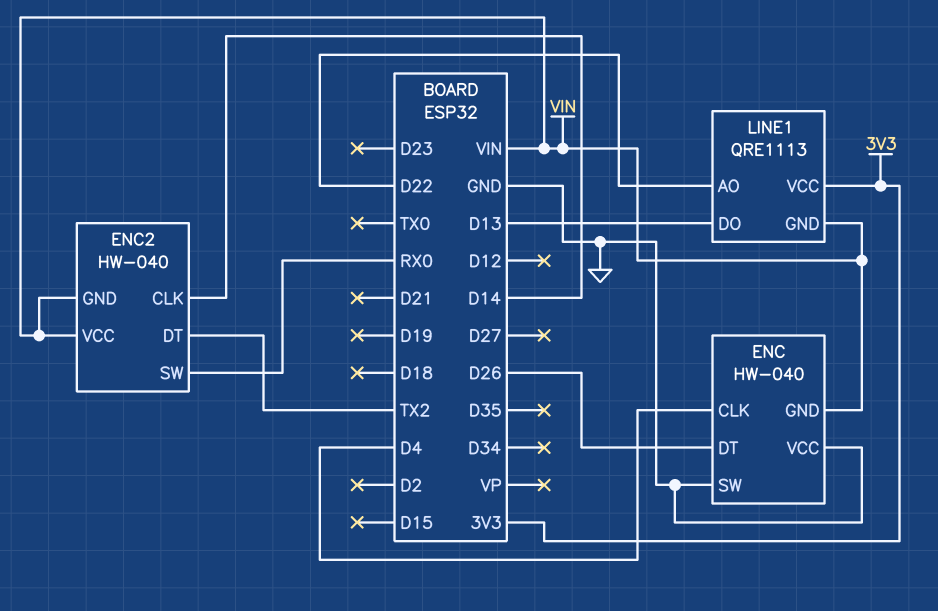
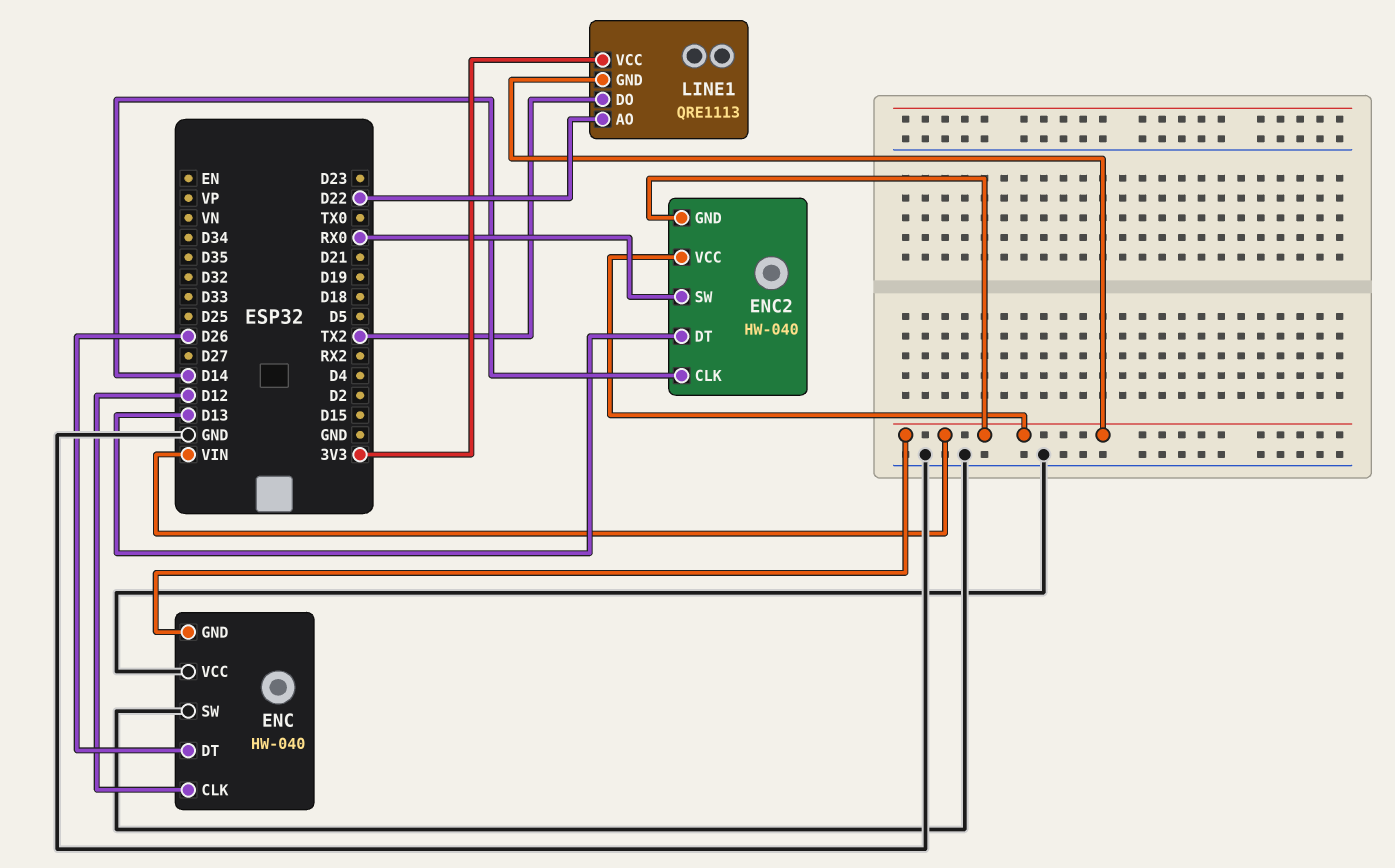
ENC pin CLK: D4 -> D12
ENC2 pin DT: TX2 -> D13
LINE1 pin DO: D13 -> TX2

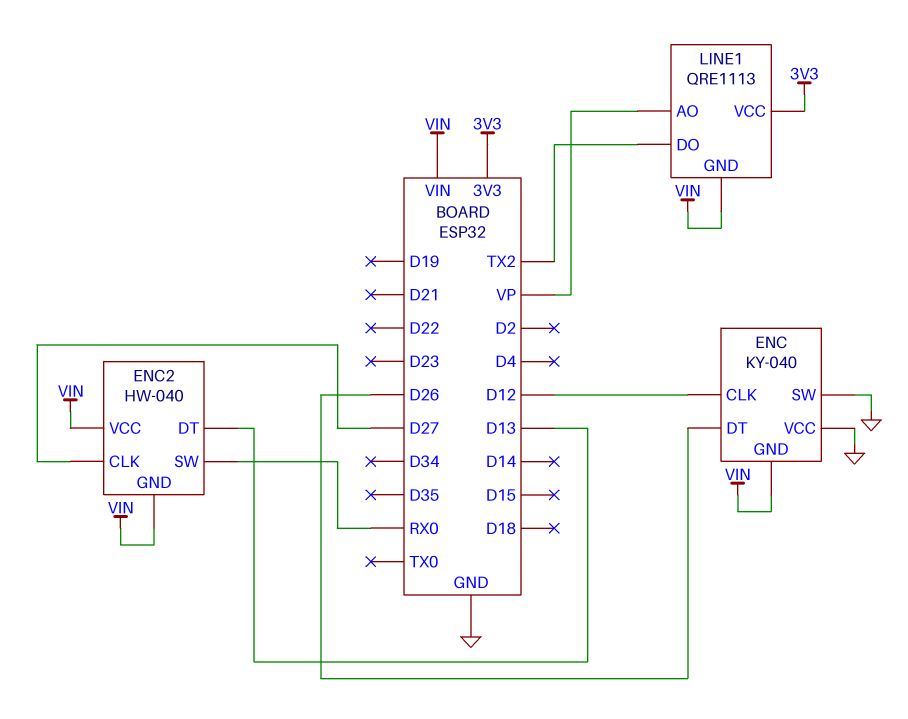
ENC: HW-040 -> KY-040
ENC2 pin CLK: D14 -> D27
LINE1 pin AO: D22 -> VP

